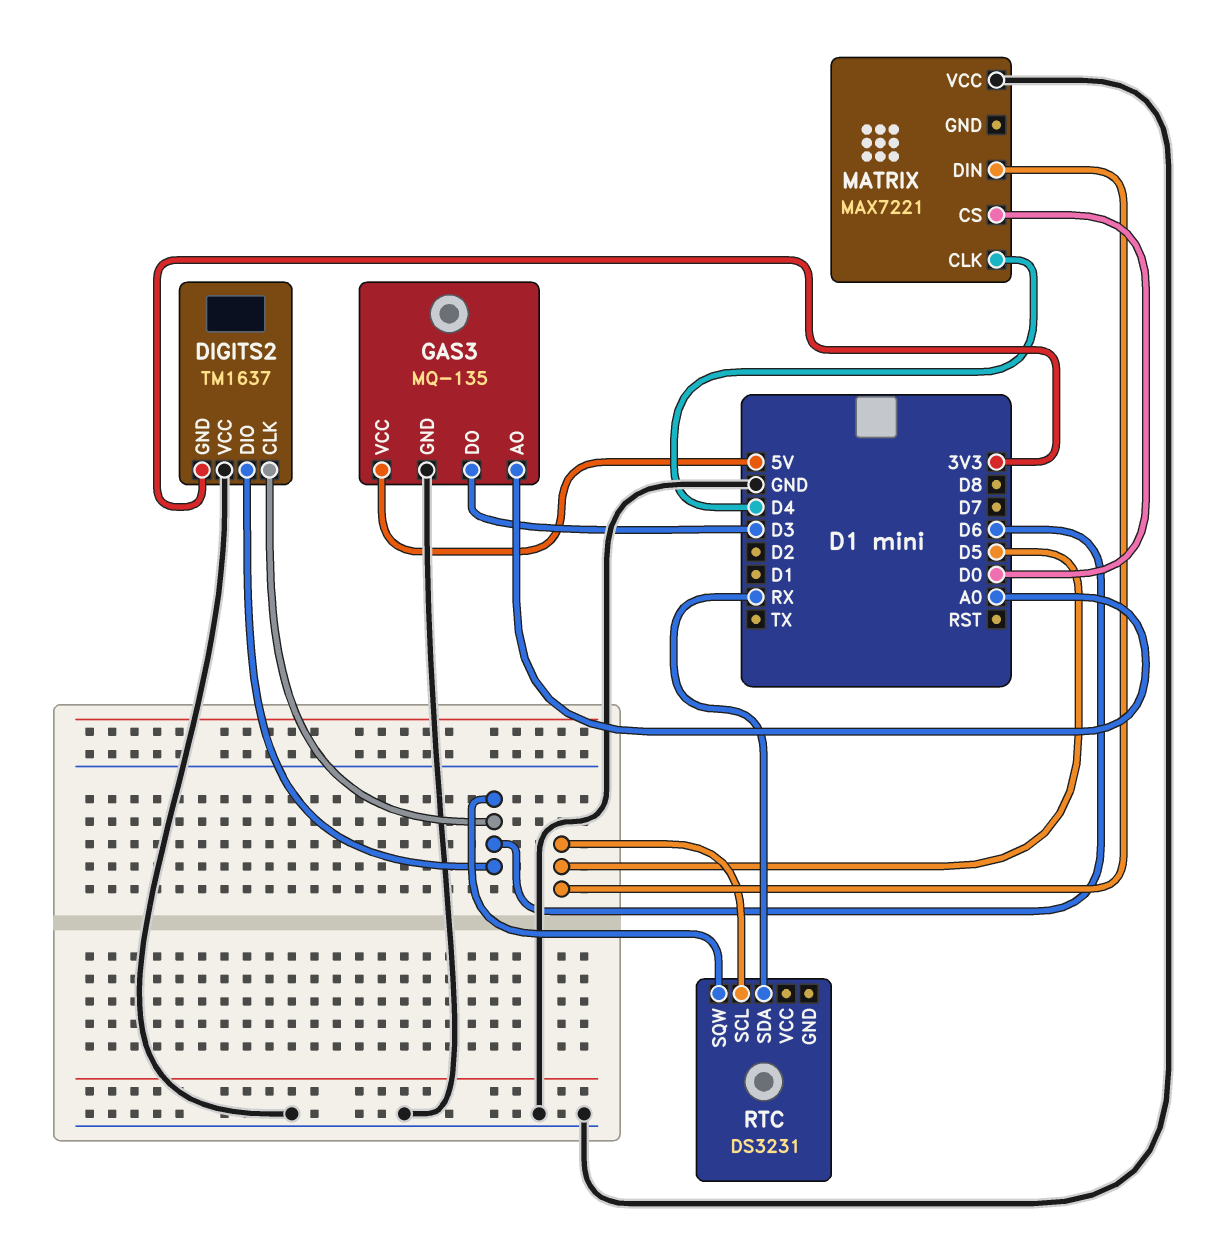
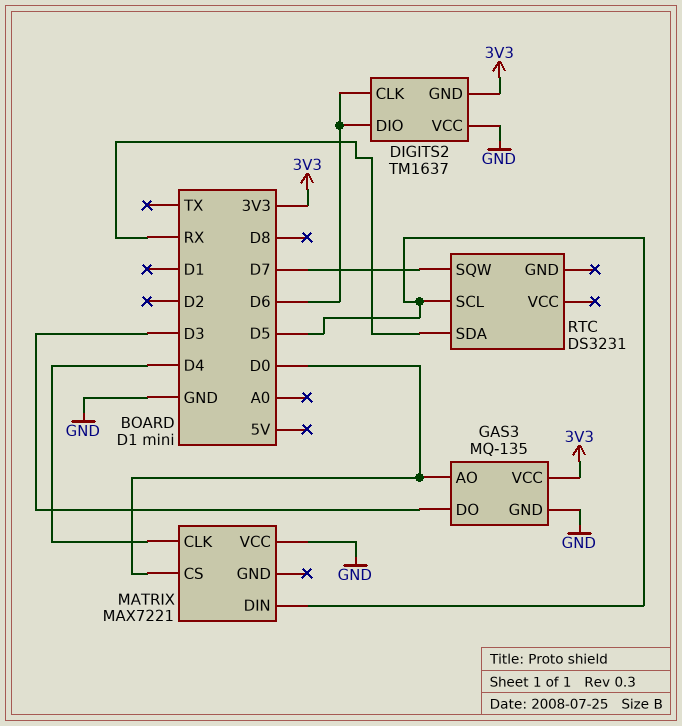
GAS3 pin AO: A0 -> D0
GAS3 pin VCC: 5V -> 3V3
RTC pin SQW: D6 -> D7

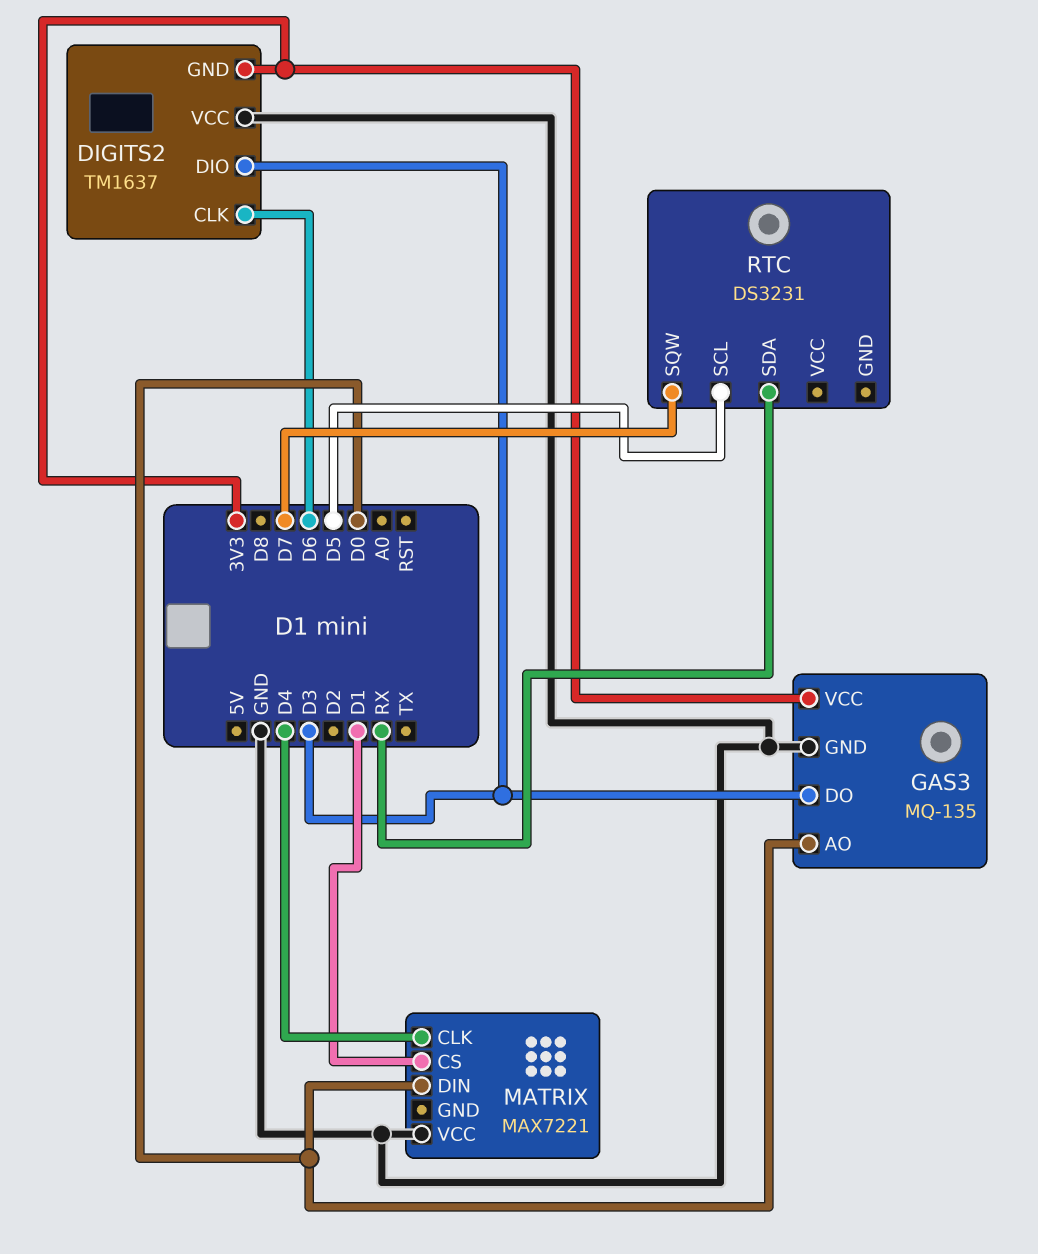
DIGITS2 pin DIO: D6 -> D3
MATRIX pin CS: D0 -> D1
MATRIX pin DIN: D5 -> D0

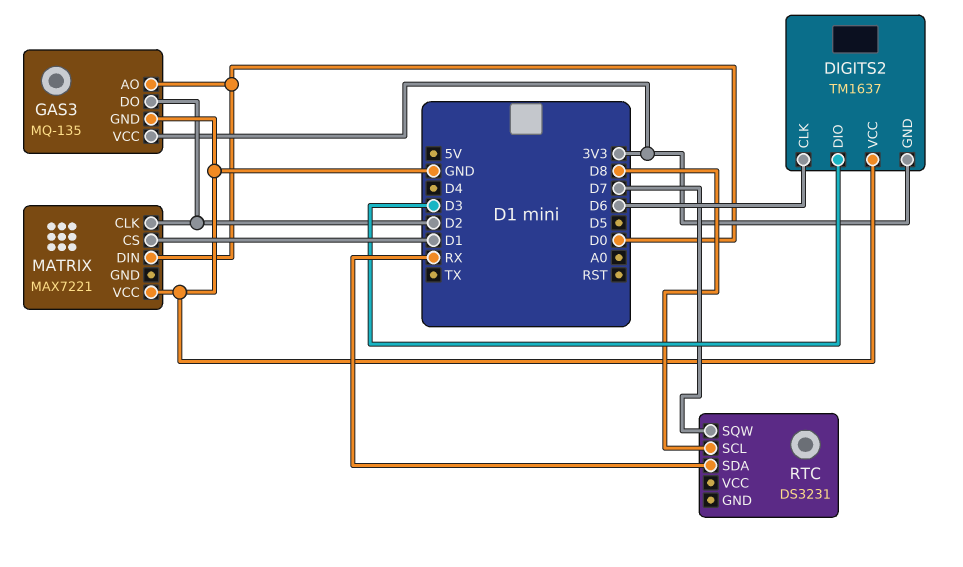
GAS3 pin DO: D3 -> D2
MATRIX pin CLK: D4 -> D2
RTC pin SCL: D5 -> D8

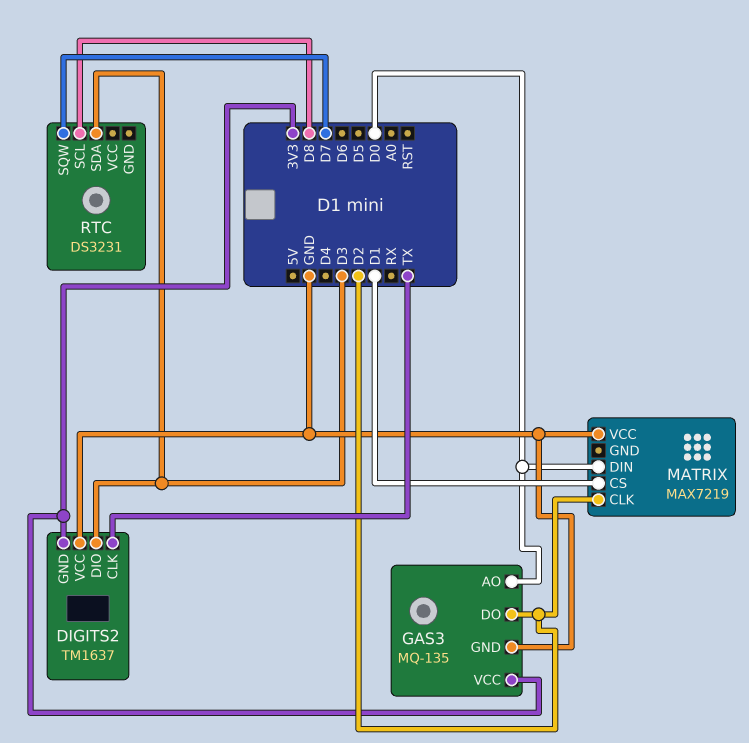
DIGITS2 pin CLK: D6 -> TX
MATRIX: MAX7221 -> MAX7219
RTC pin SDA: RX -> D3

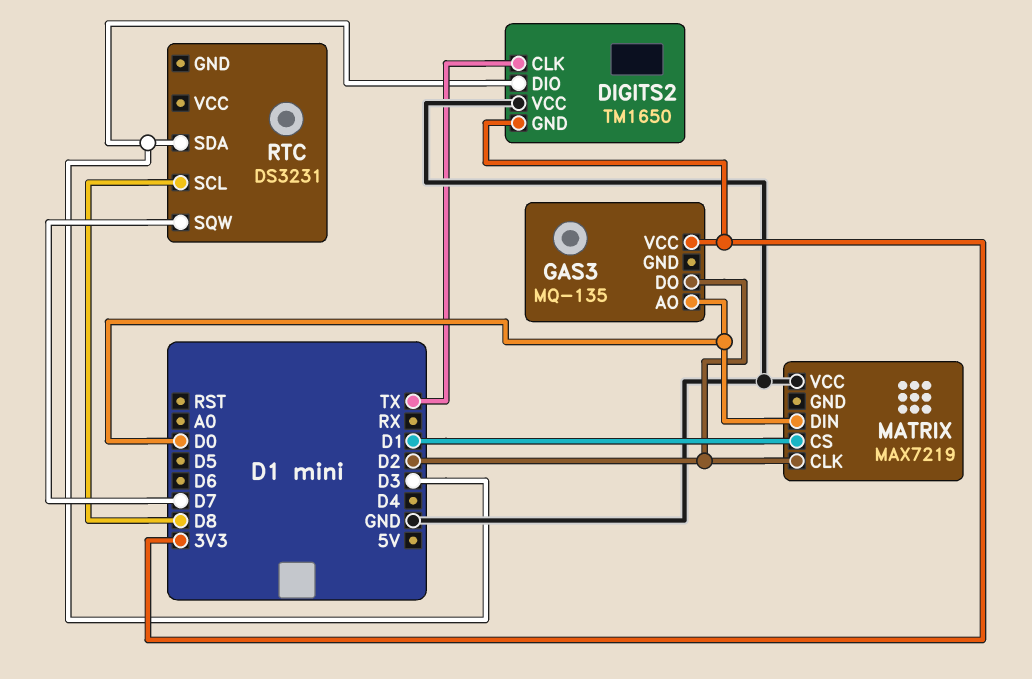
DIGITS2: TM1637 -> TM1650
GAS3 pin GND: GND -> none

